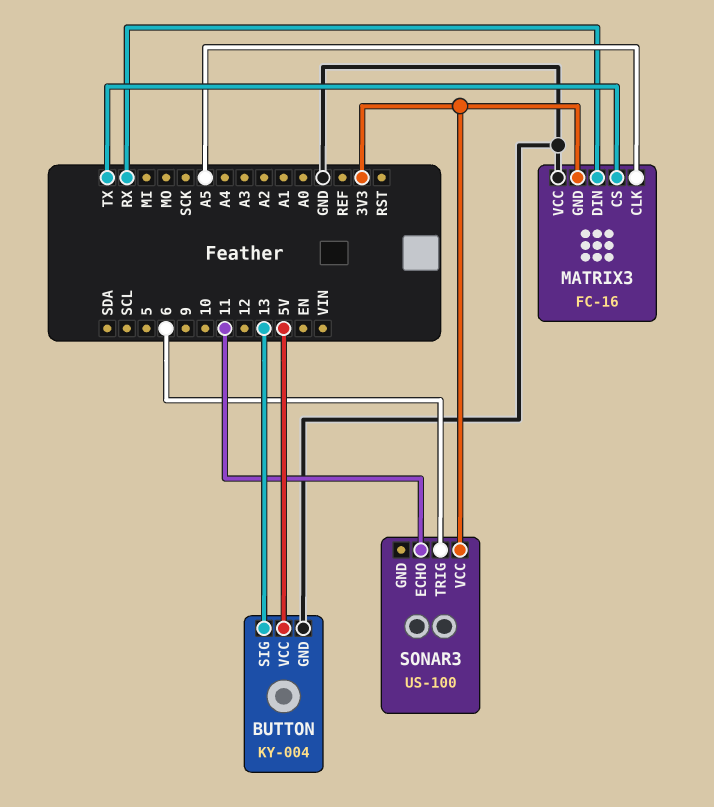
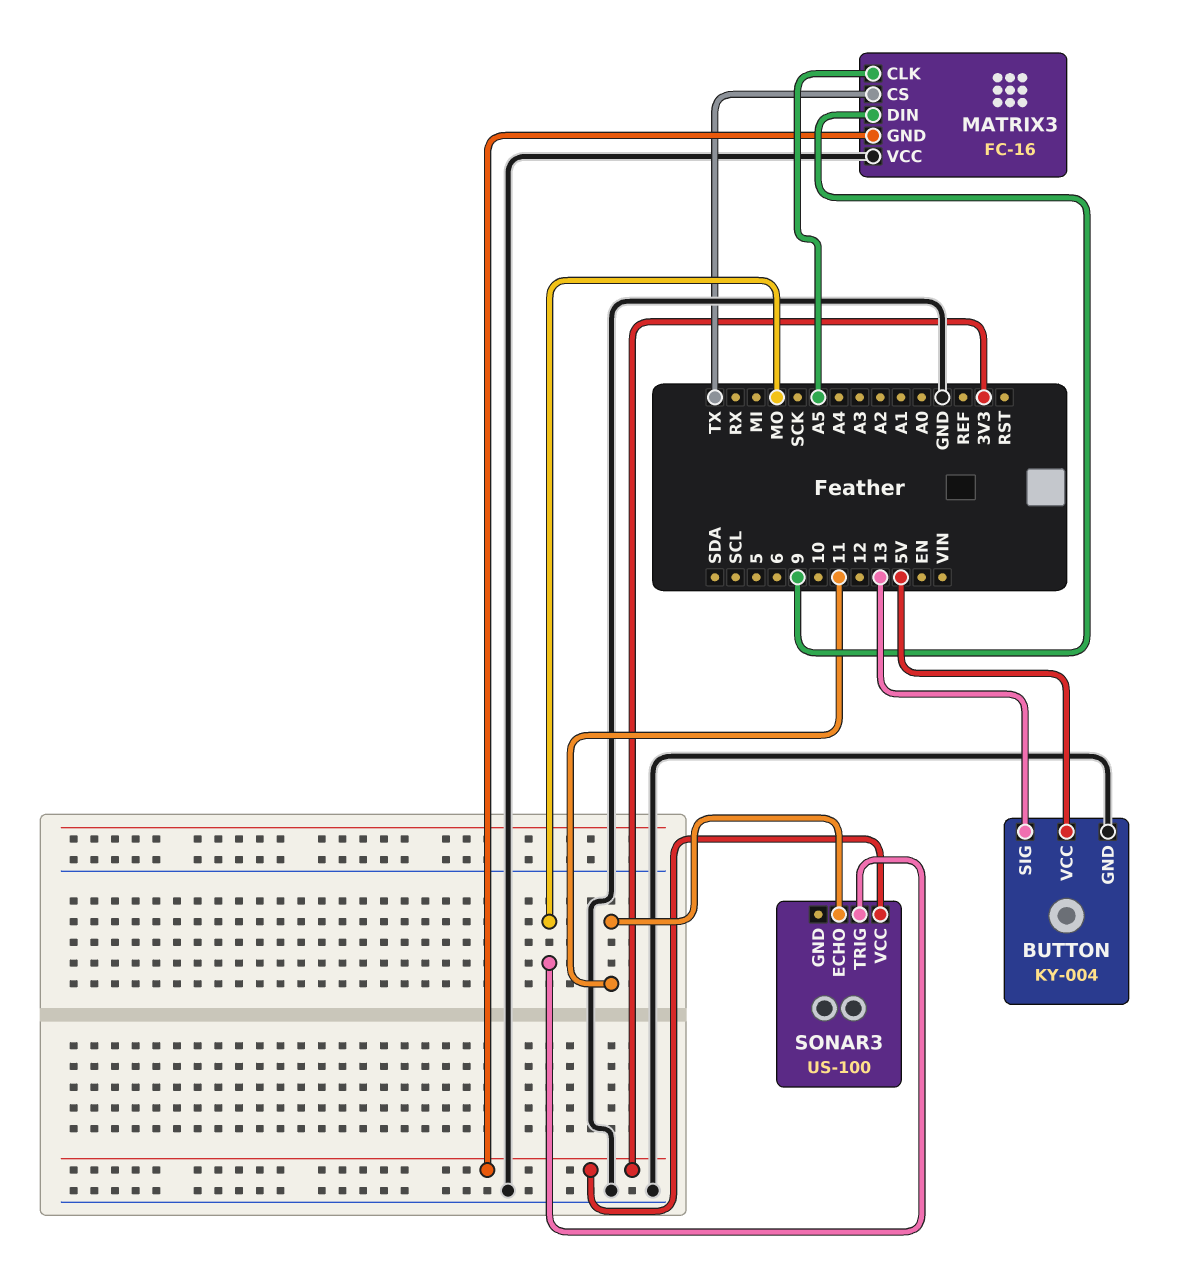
MATRIX3 pin DIN: RX -> 9
SONAR3 pin TRIG: 6 -> MO

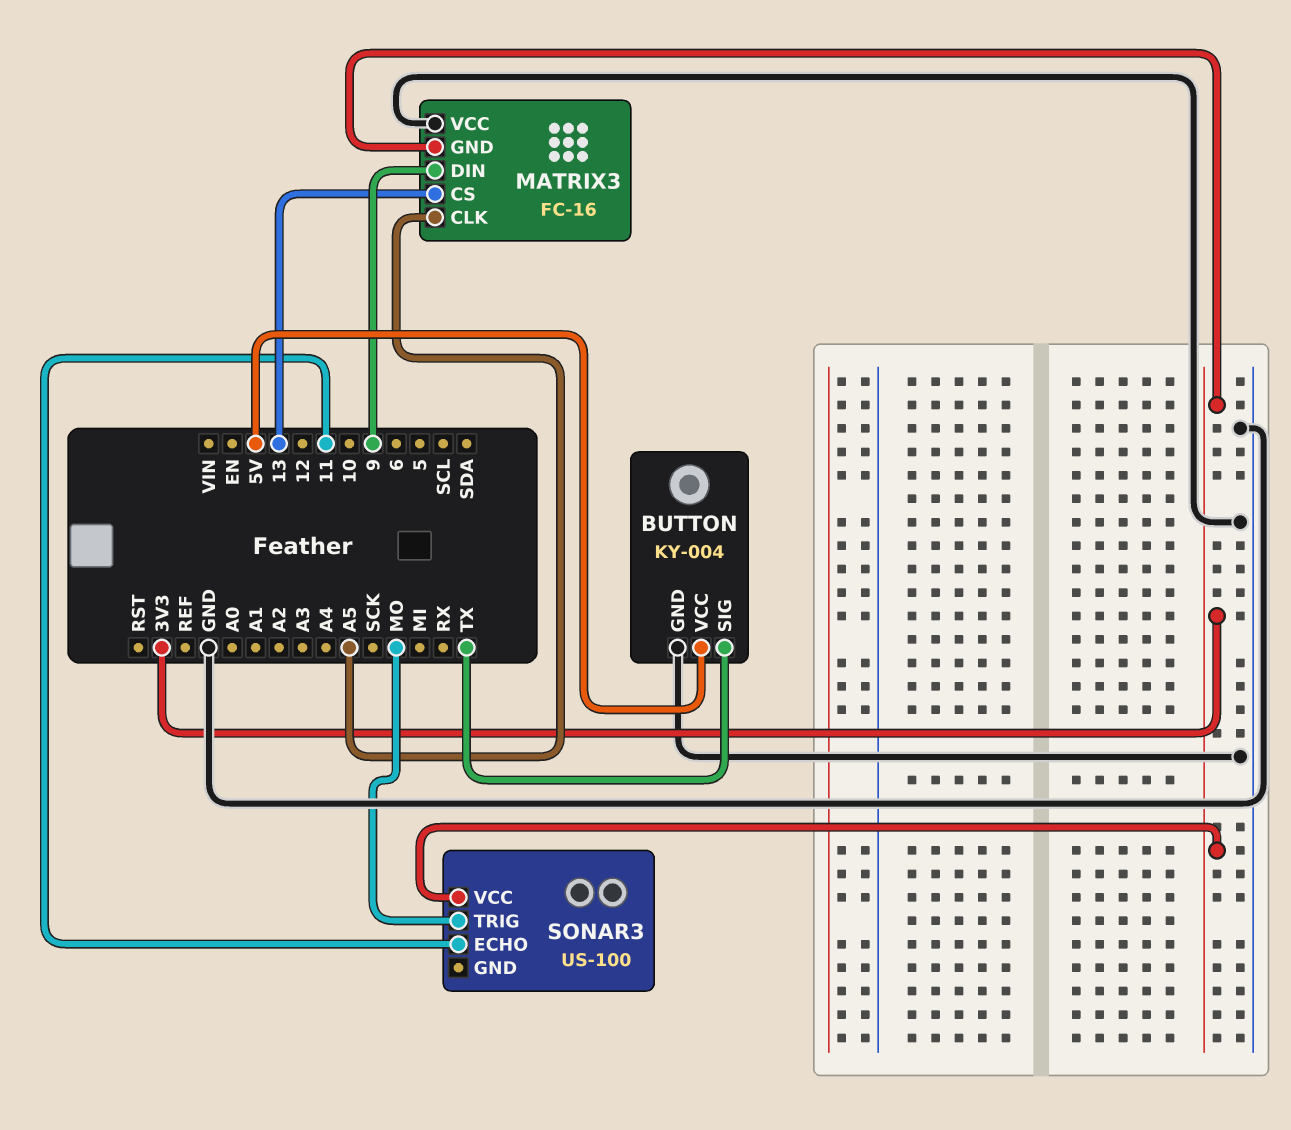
BUTTON pin SIG: 13 -> TX
MATRIX3 pin CS: TX -> 13

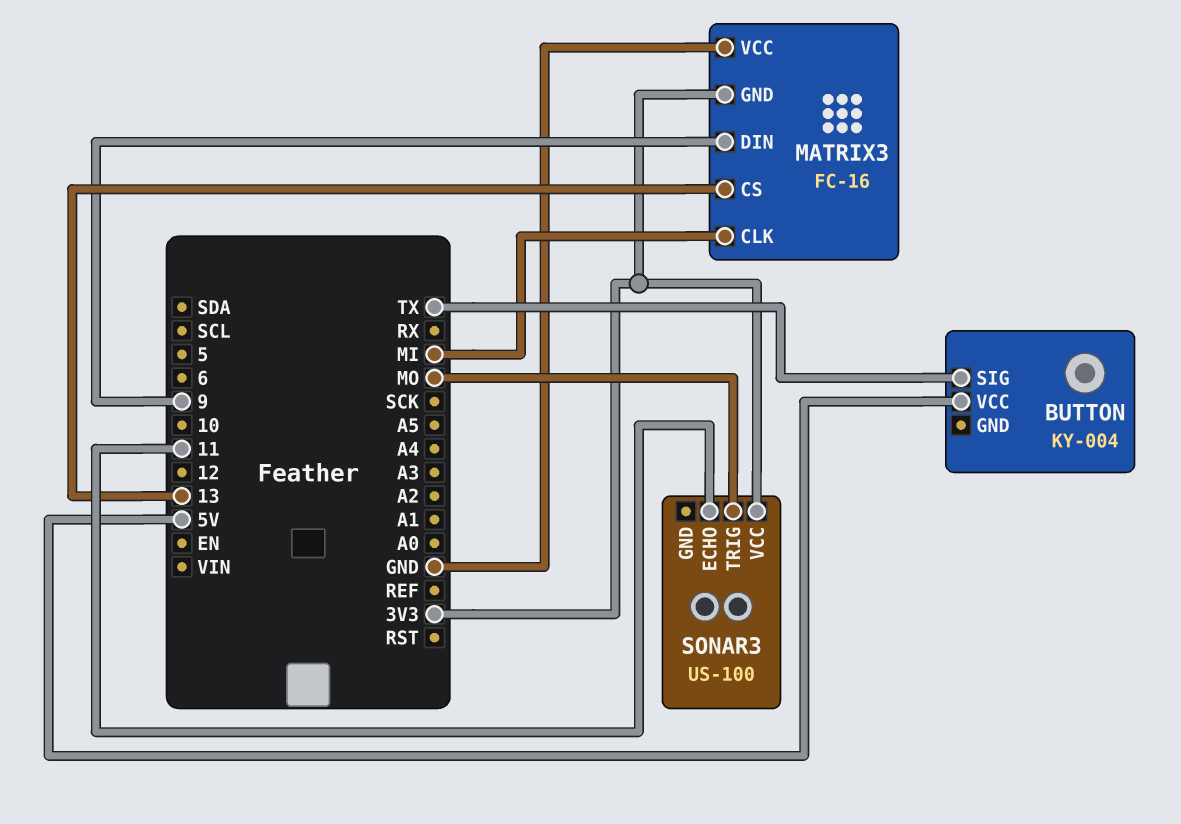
BUTTON pin GND: GND -> none
MATRIX3 pin CLK: A5 -> MI

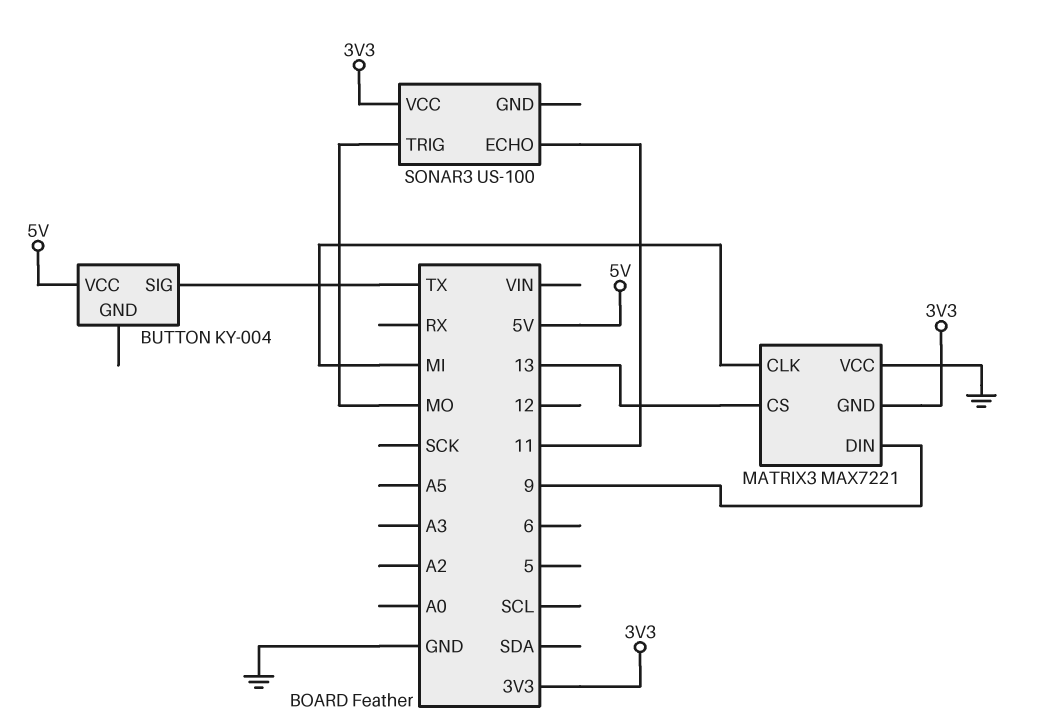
MATRIX3: FC-16 -> MAX7221

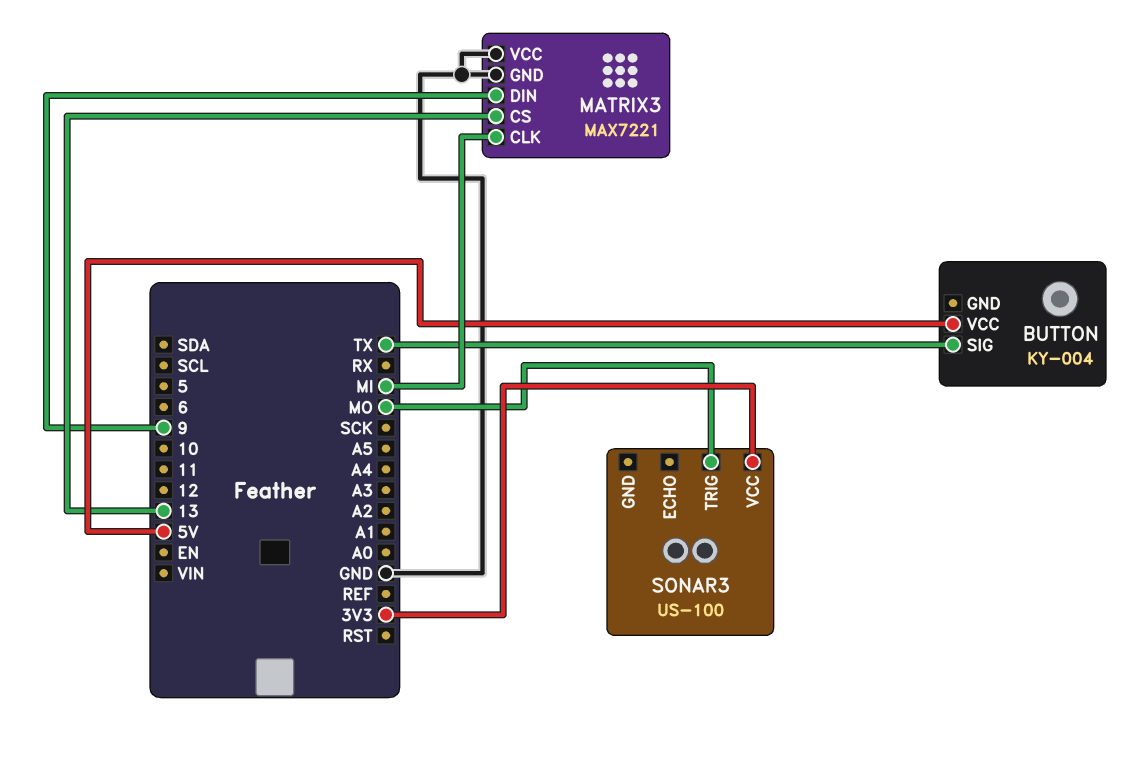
MATRIX3 pin GND: 3V3 -> GND
SONAR3 pin ECHO: 11 -> none

